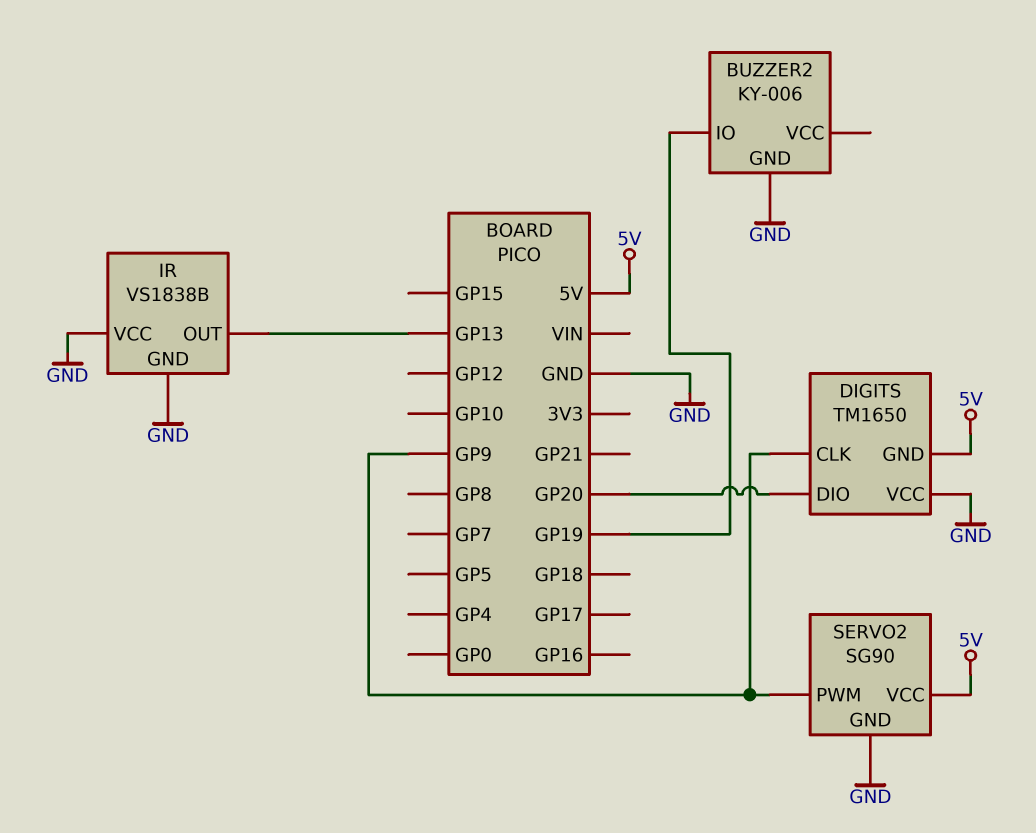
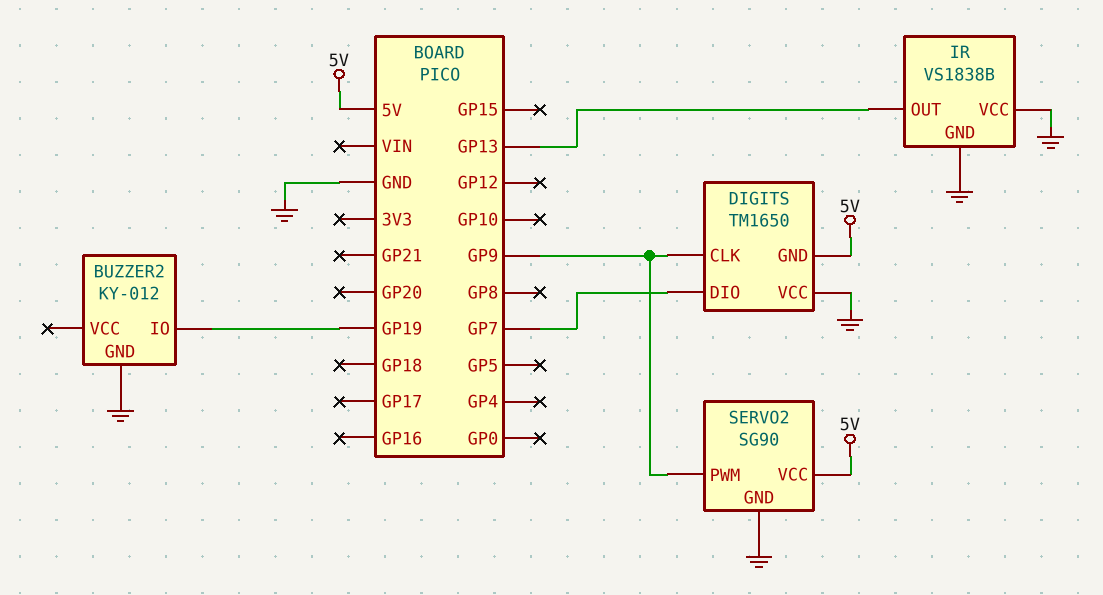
BUZZER2: KY-006 -> KY-012
DIGITS pin DIO: GP20 -> GP7

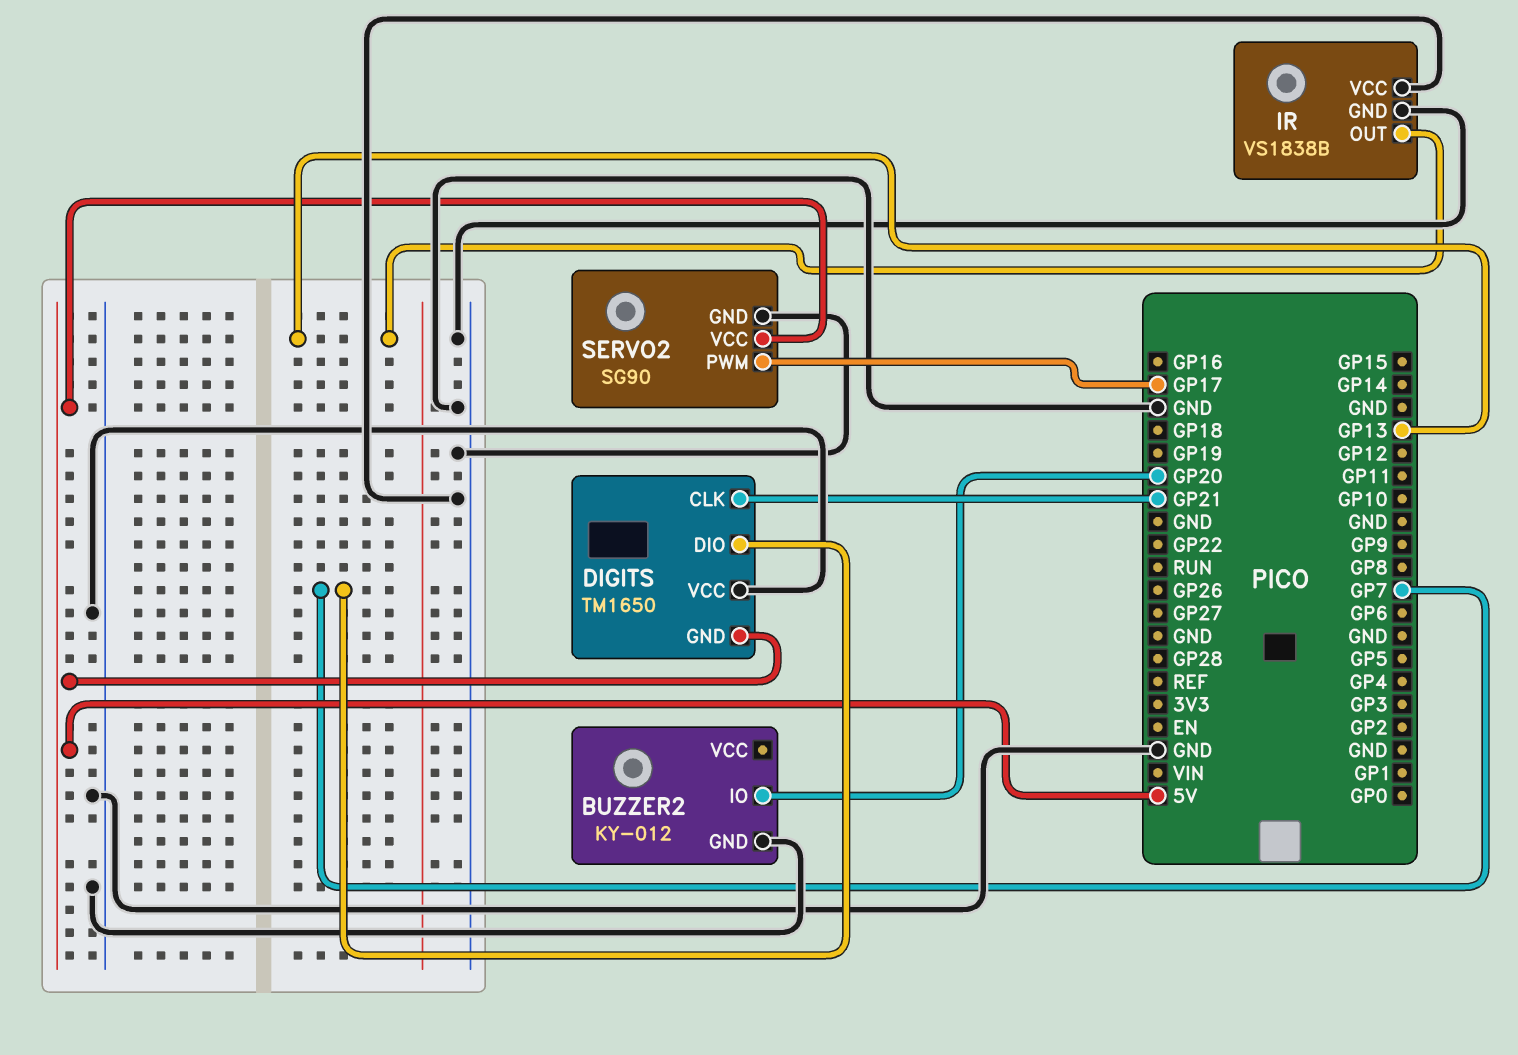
BUZZER2 pin IO: GP19 -> GP20
DIGITS pin CLK: GP9 -> GP21
SERVO2 pin PWM: GP9 -> GP17

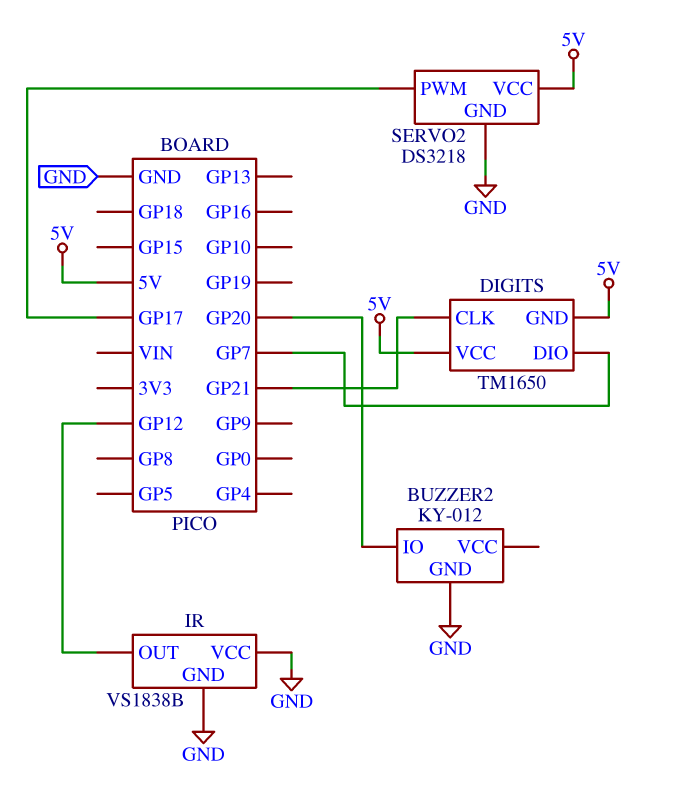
DIGITS pin VCC: GND -> 5V
IR pin OUT: GP13 -> GP12
SERVO2: SG90 -> DS3218

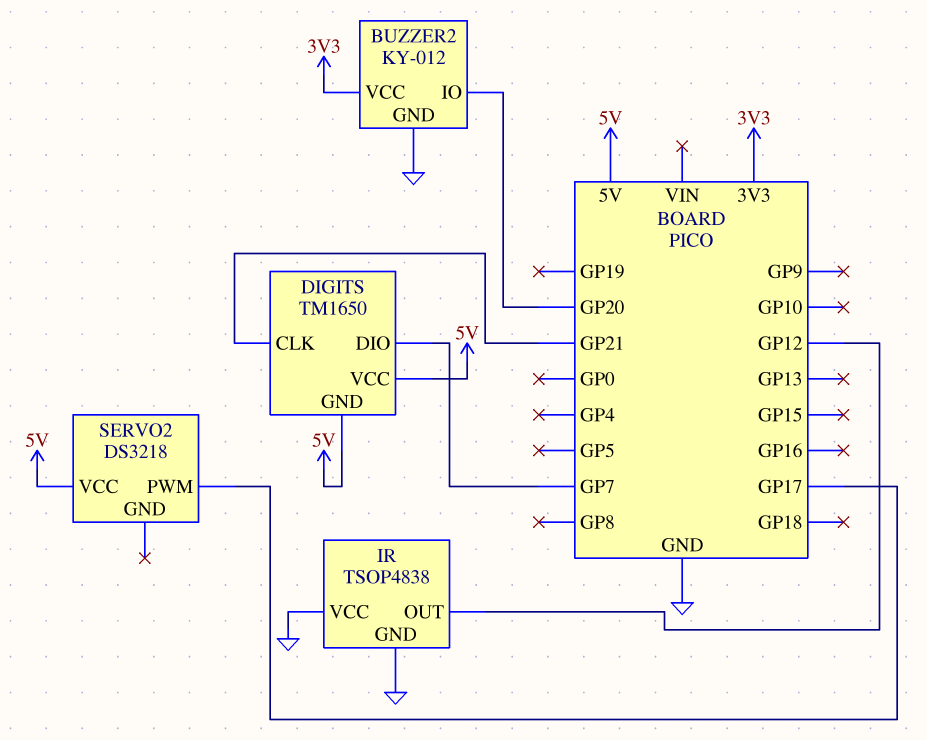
BUZZER2 pin VCC: none -> 3V3
IR: VS1838B -> TSOP4838
SERVO2 pin GND: GND -> none

